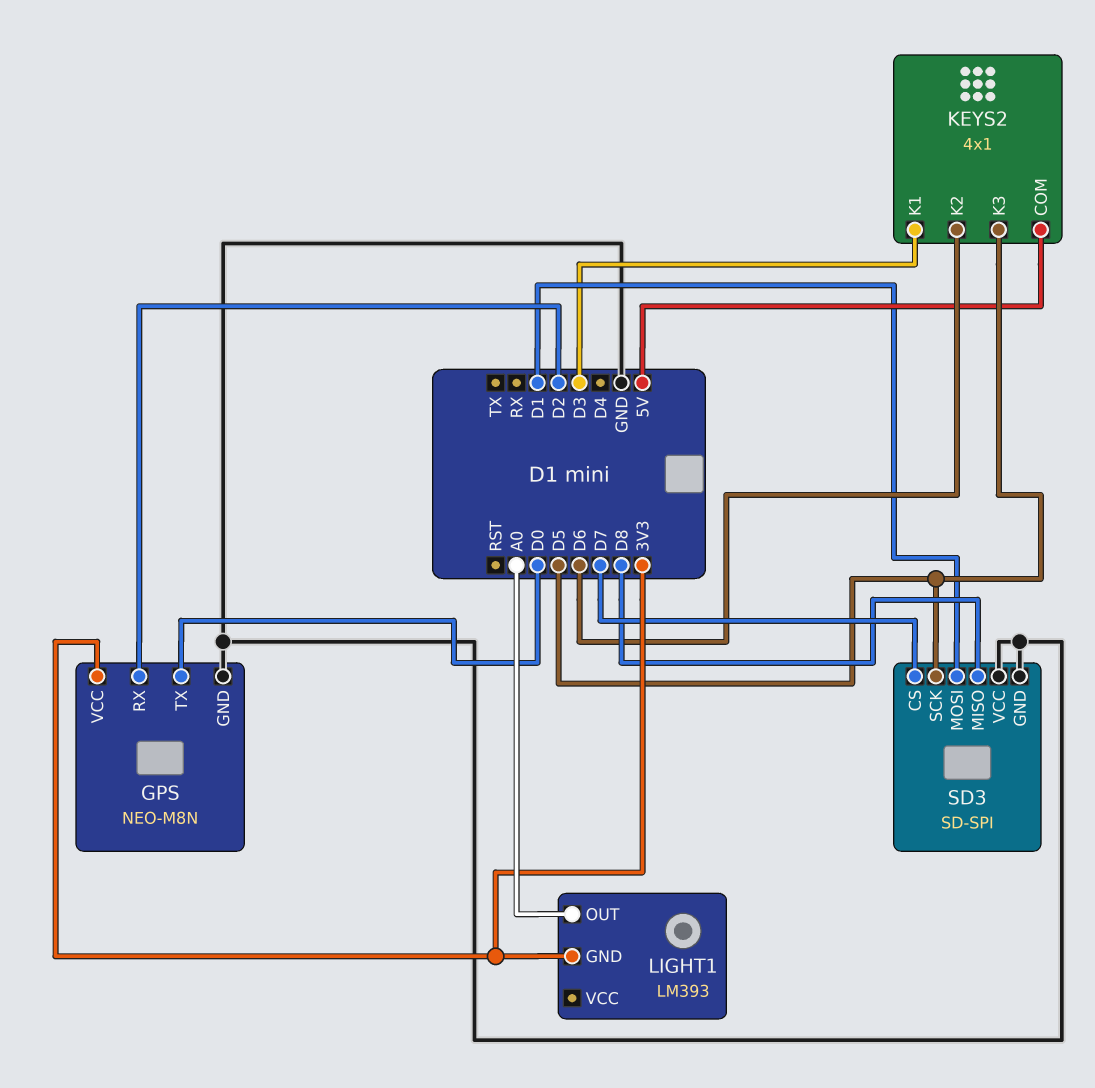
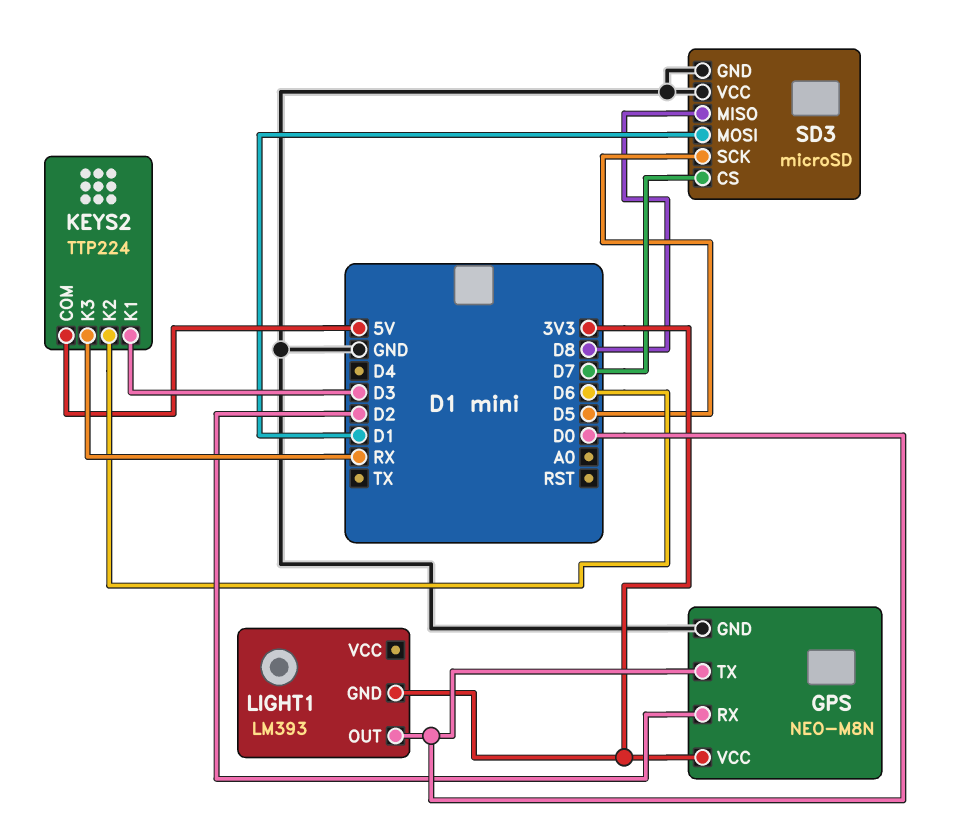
KEYS2: 4x1 -> TTP224
KEYS2 pin K3: D5 -> RX
LIGHT1 pin OUT: A0 -> D0
SD3: SD-SPI -> microSD

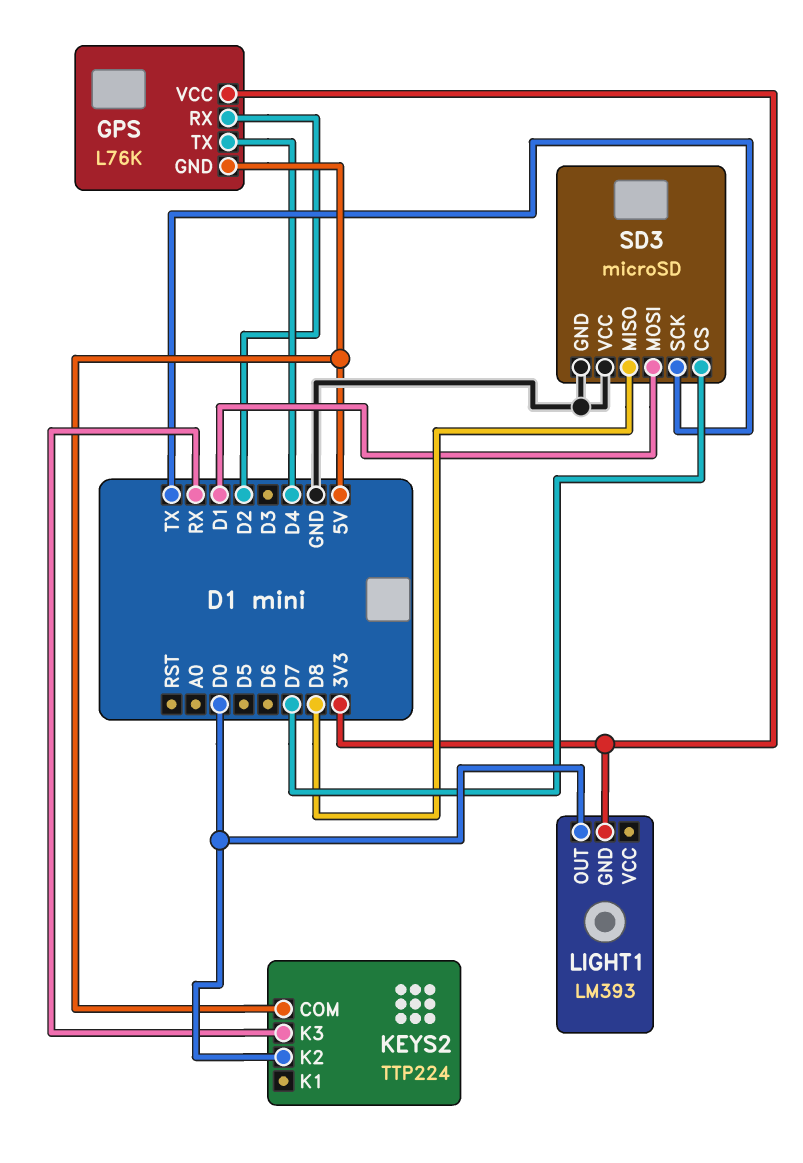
GPS: NEO-M8N -> L76K
GPS pin GND: GND -> 5V
GPS pin TX: D0 -> D4
KEYS2 pin K1: D3 -> none
KEYS2 pin K2: D6 -> D0
SD3 pin SCK: D5 -> TX

